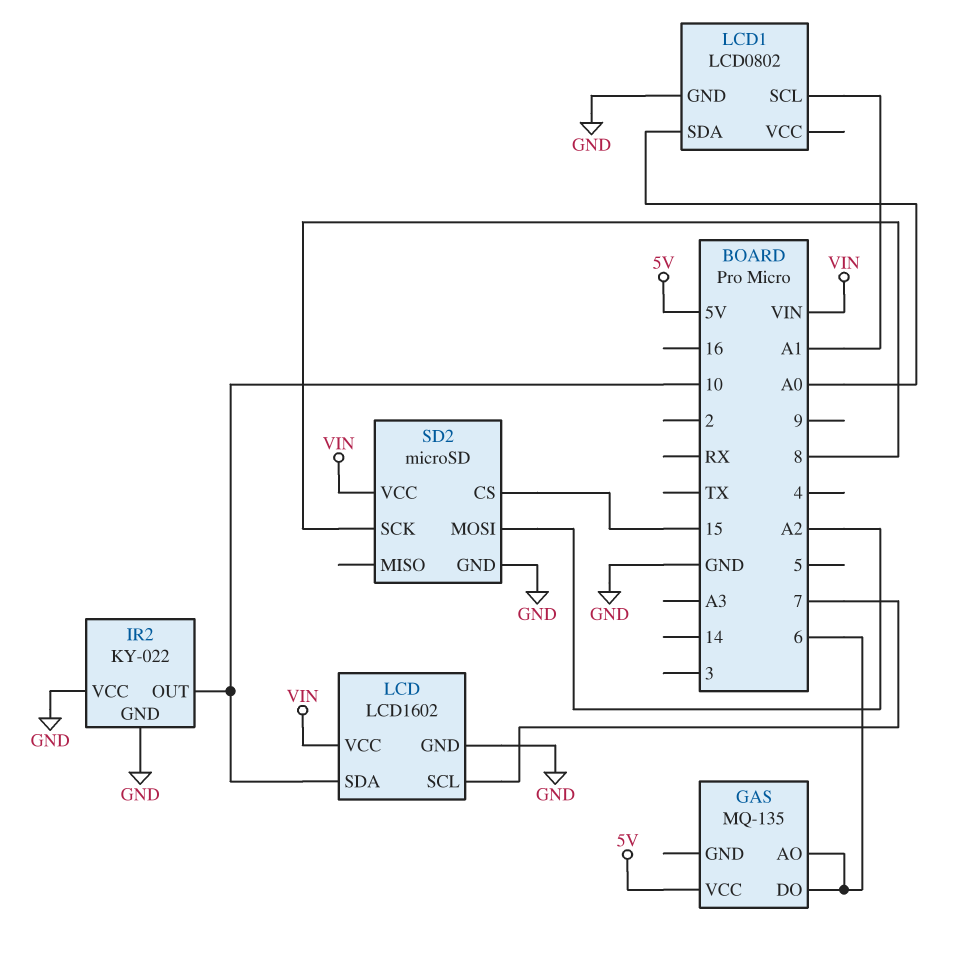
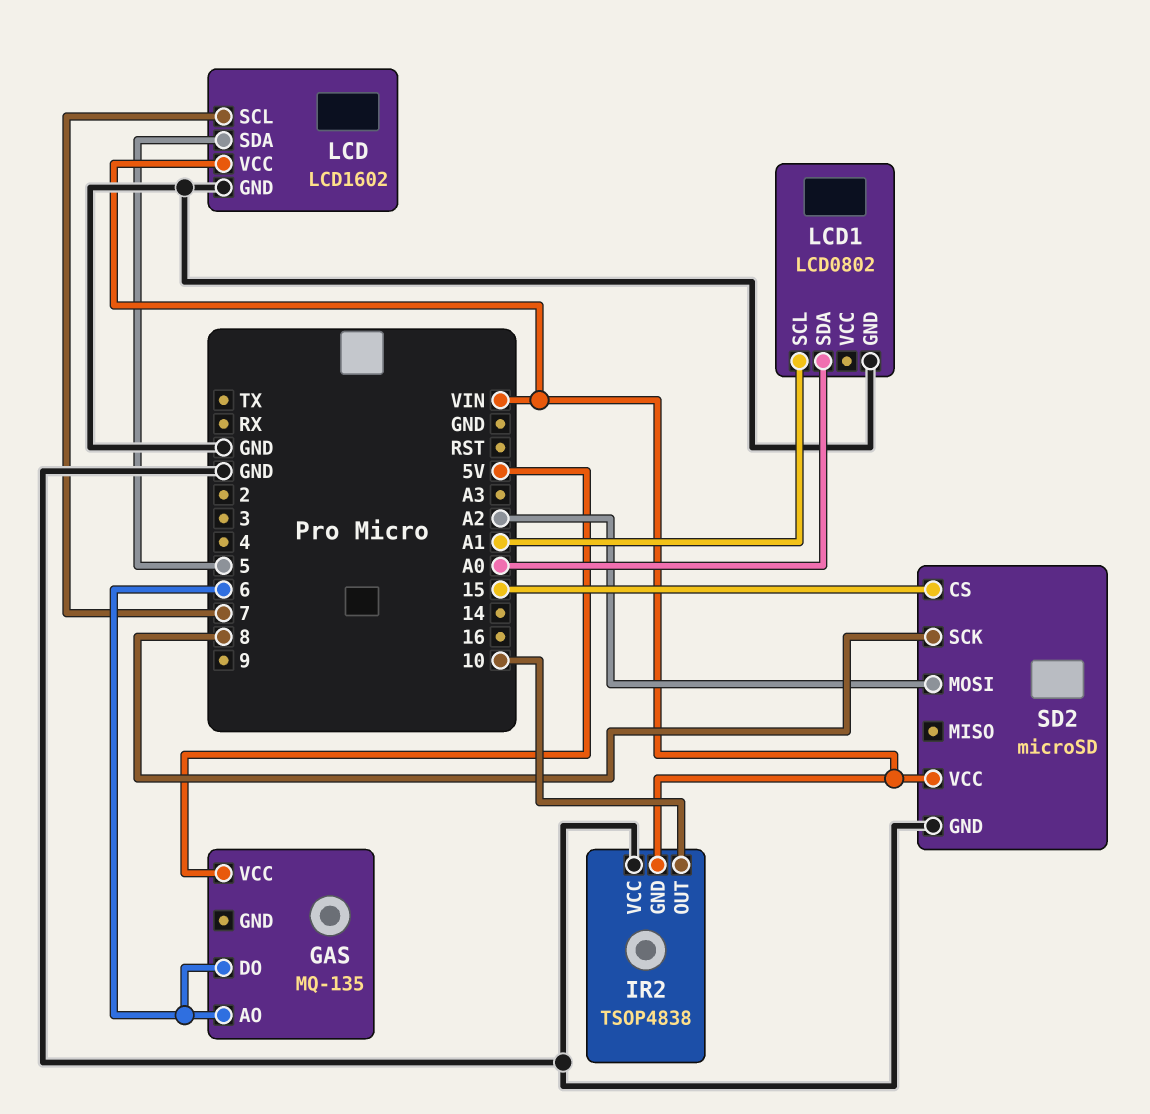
IR2: KY-022 -> TSOP4838
IR2 pin GND: GND -> VIN
LCD pin SDA: 10 -> 5

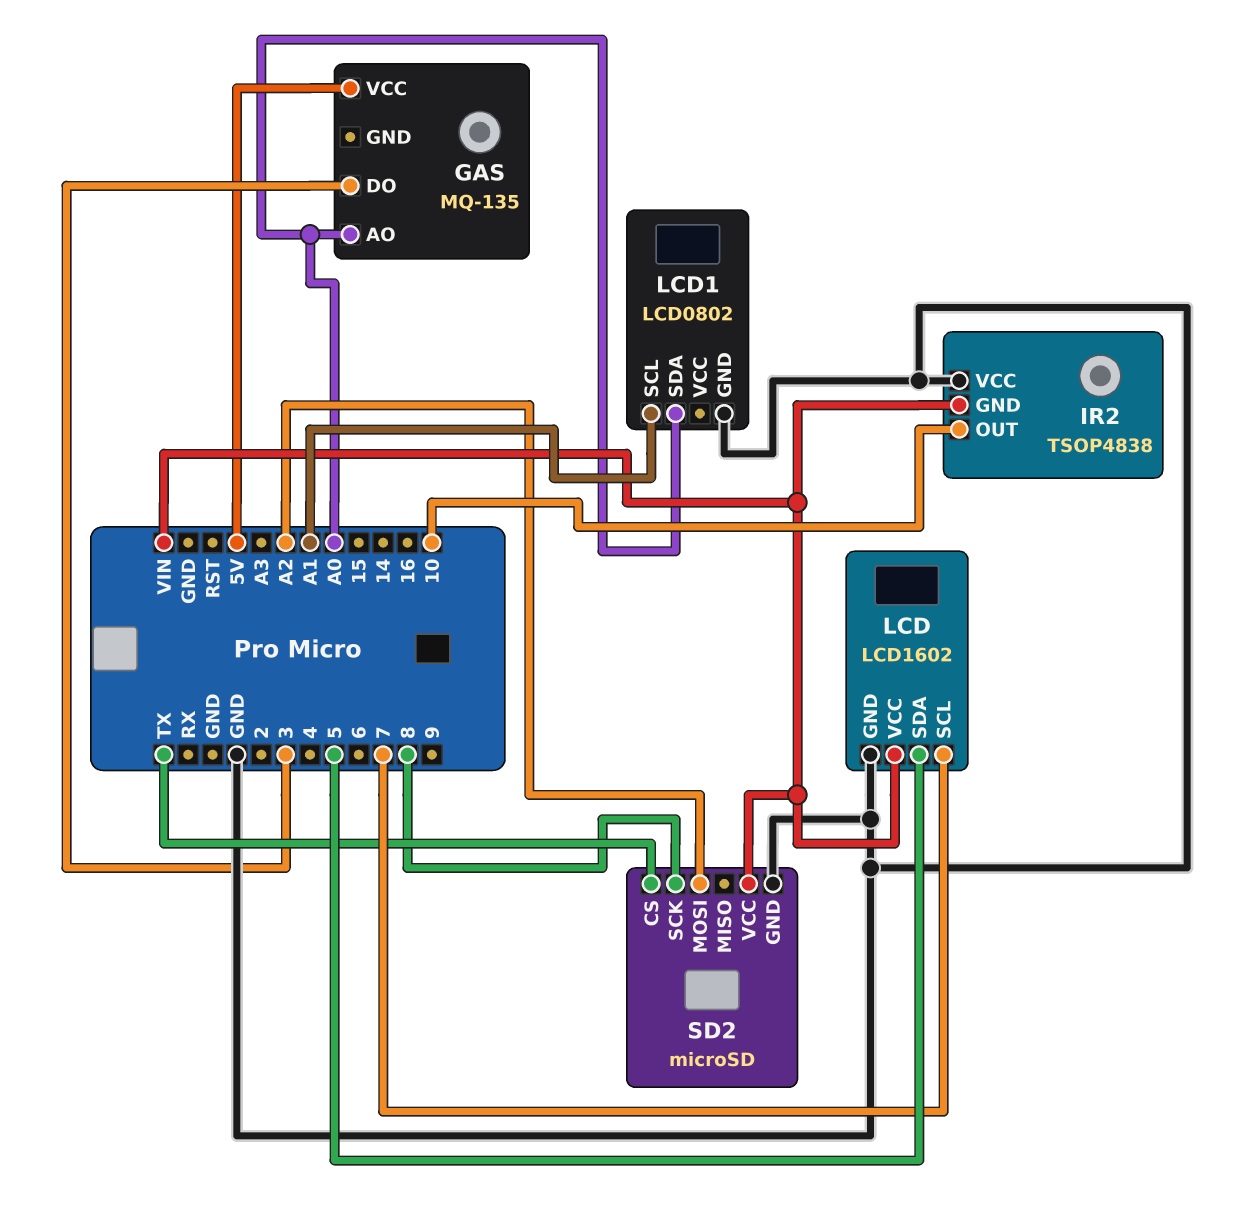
GAS pin AO: 6 -> A0
GAS pin DO: 6 -> 3
SD2 pin CS: 15 -> TX

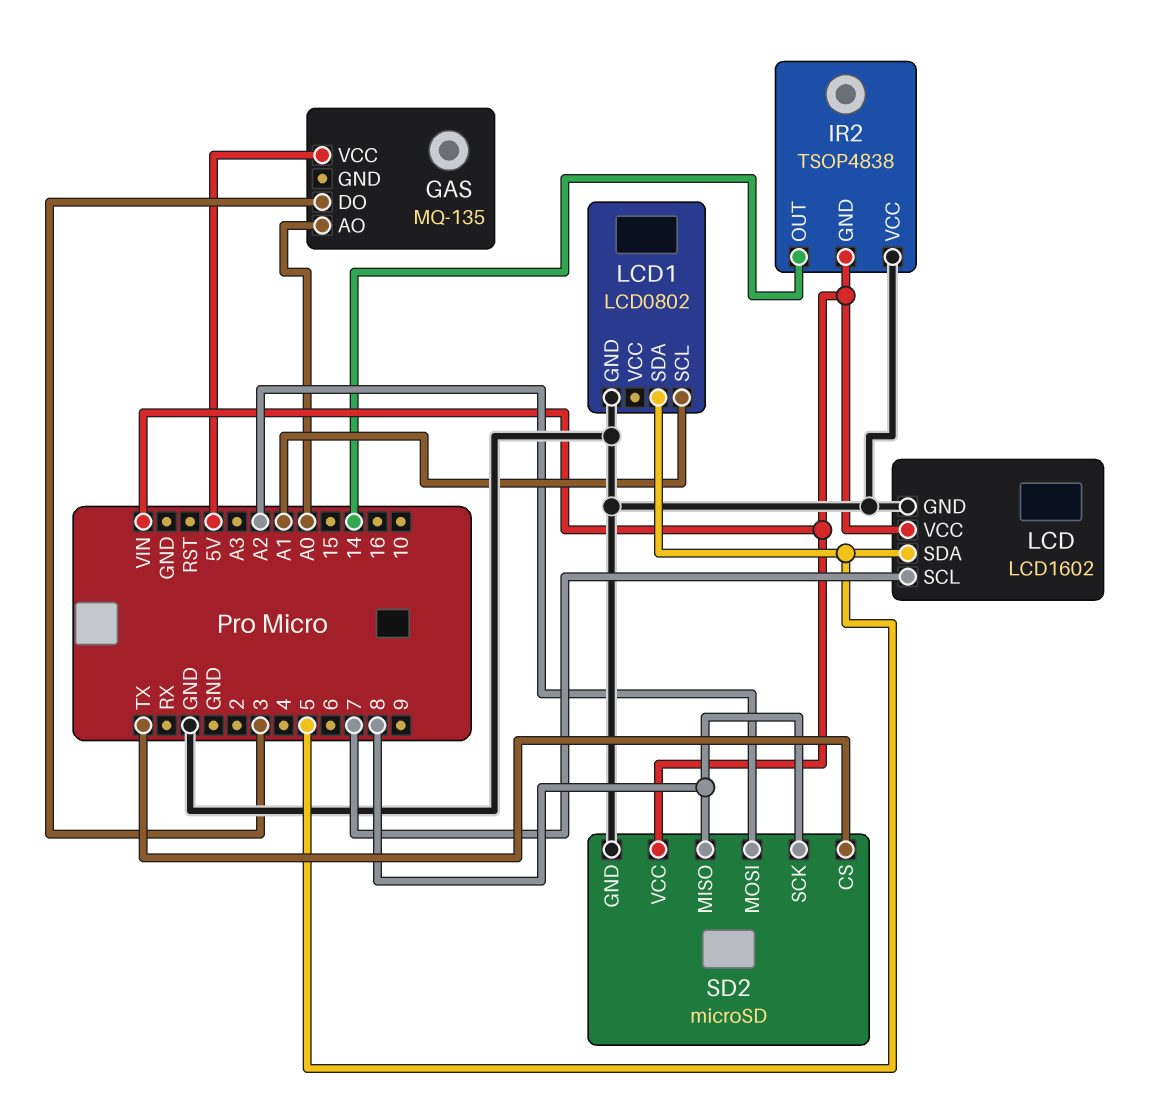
IR2 pin OUT: 10 -> 14
LCD1 pin SDA: A0 -> 5
SD2 pin MISO: none -> 8

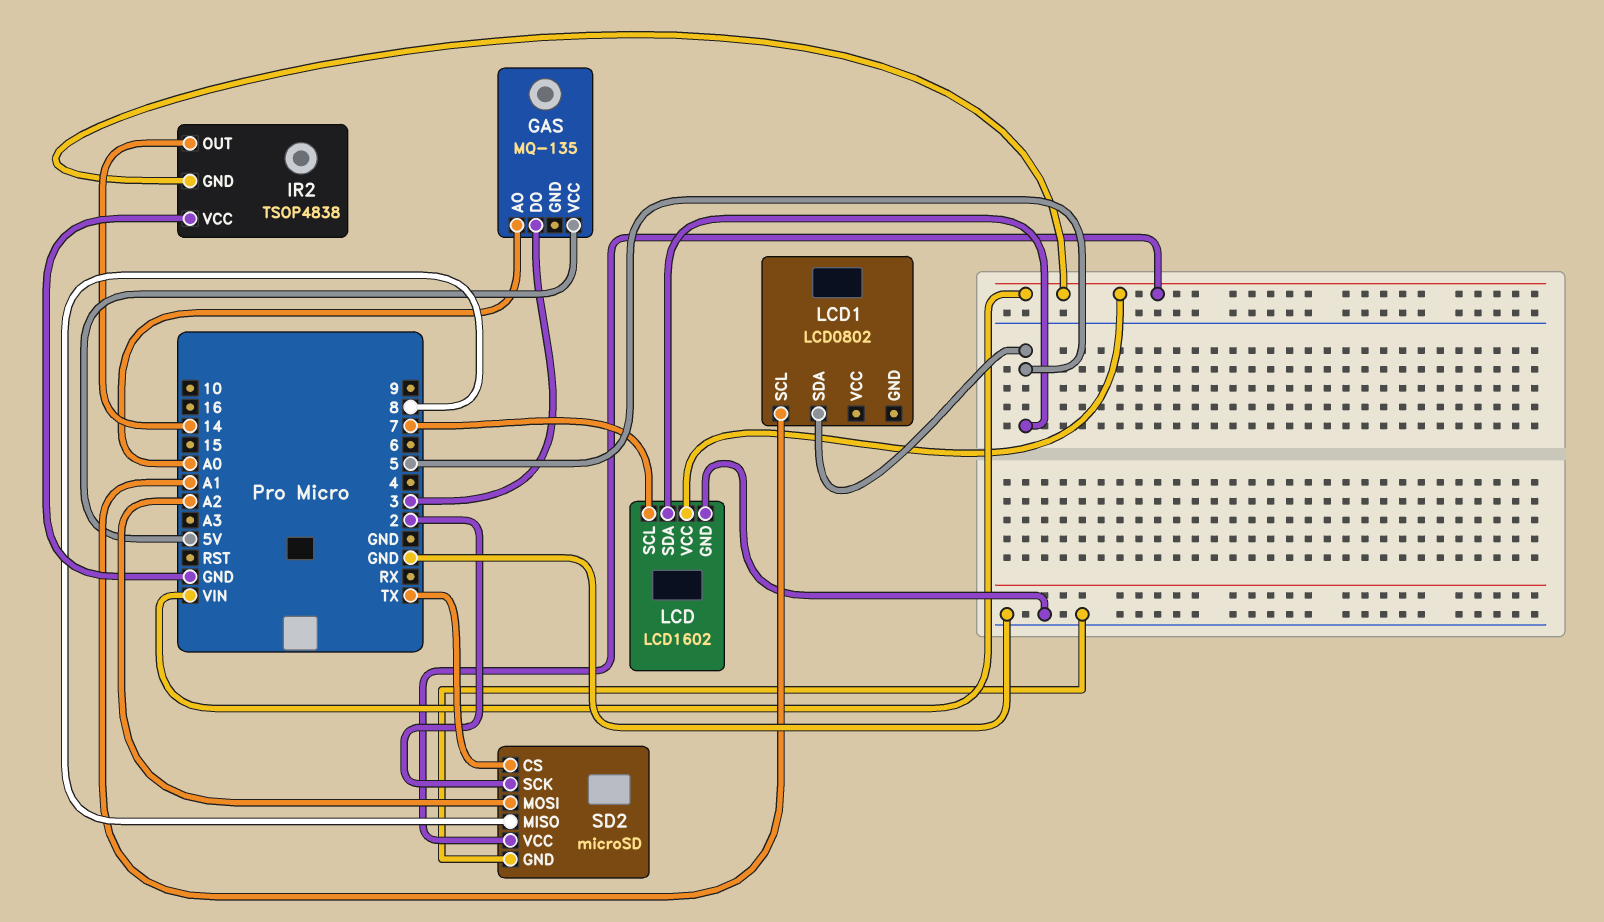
LCD1 pin GND: GND -> none
SD2 pin SCK: 8 -> 2

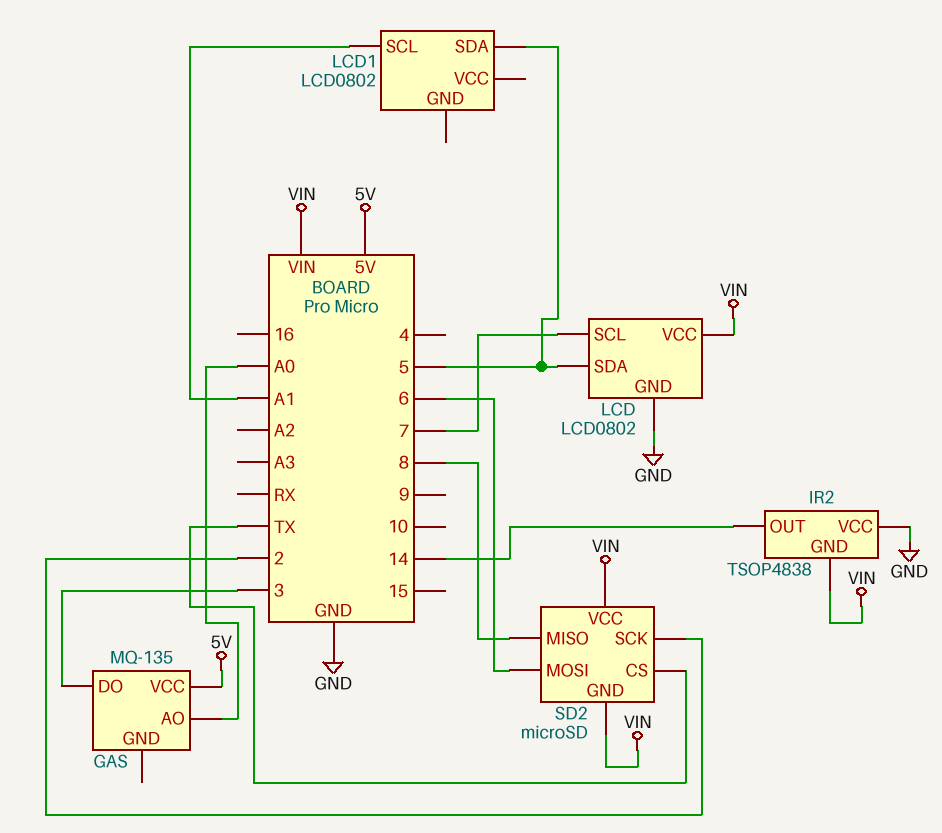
LCD: LCD1602 -> LCD0802
SD2 pin GND: GND -> VIN
SD2 pin MOSI: A2 -> 6

